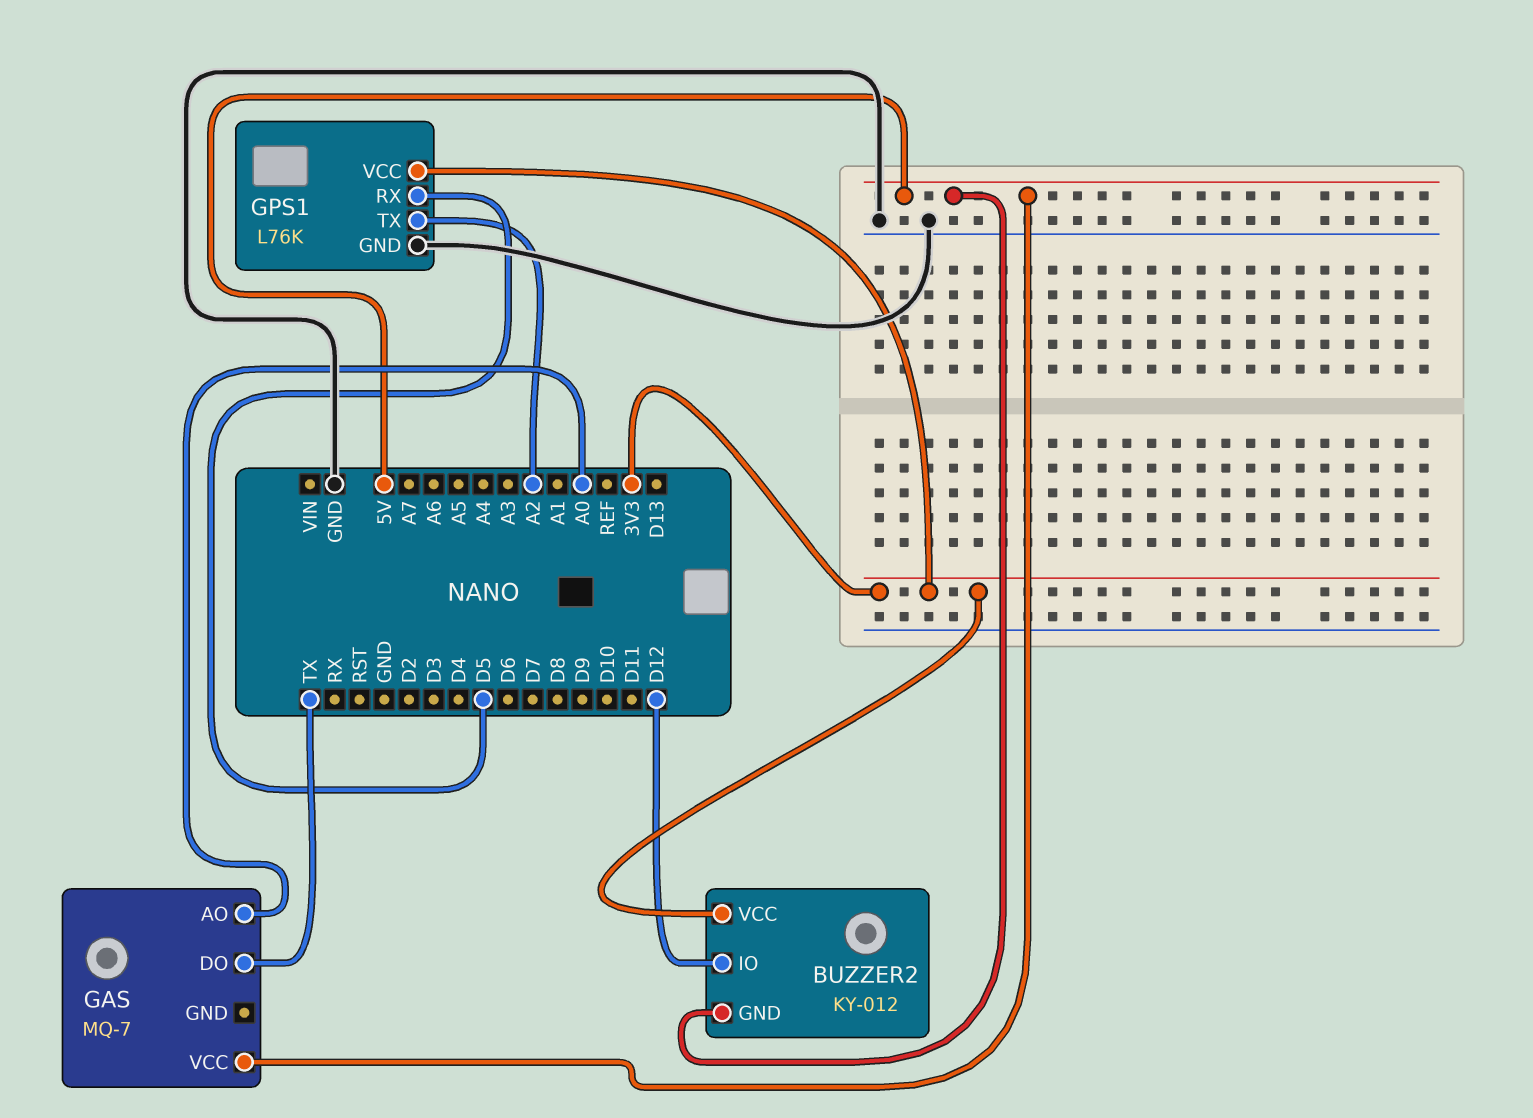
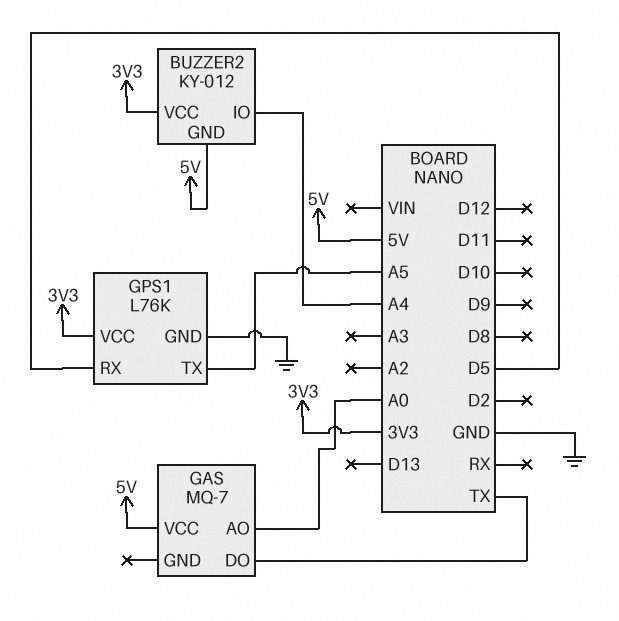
BUZZER2 pin IO: D12 -> A4
GPS1 pin TX: A2 -> A5

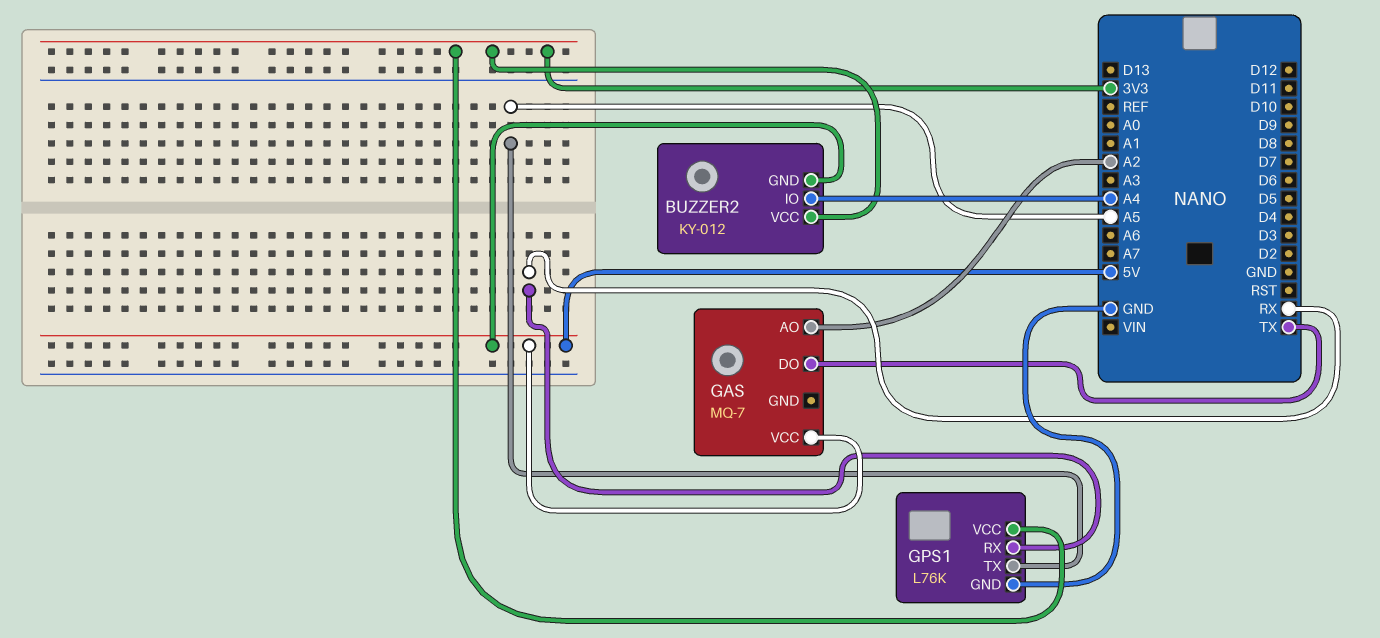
GAS pin AO: A0 -> A2
GPS1 pin RX: D5 -> RX

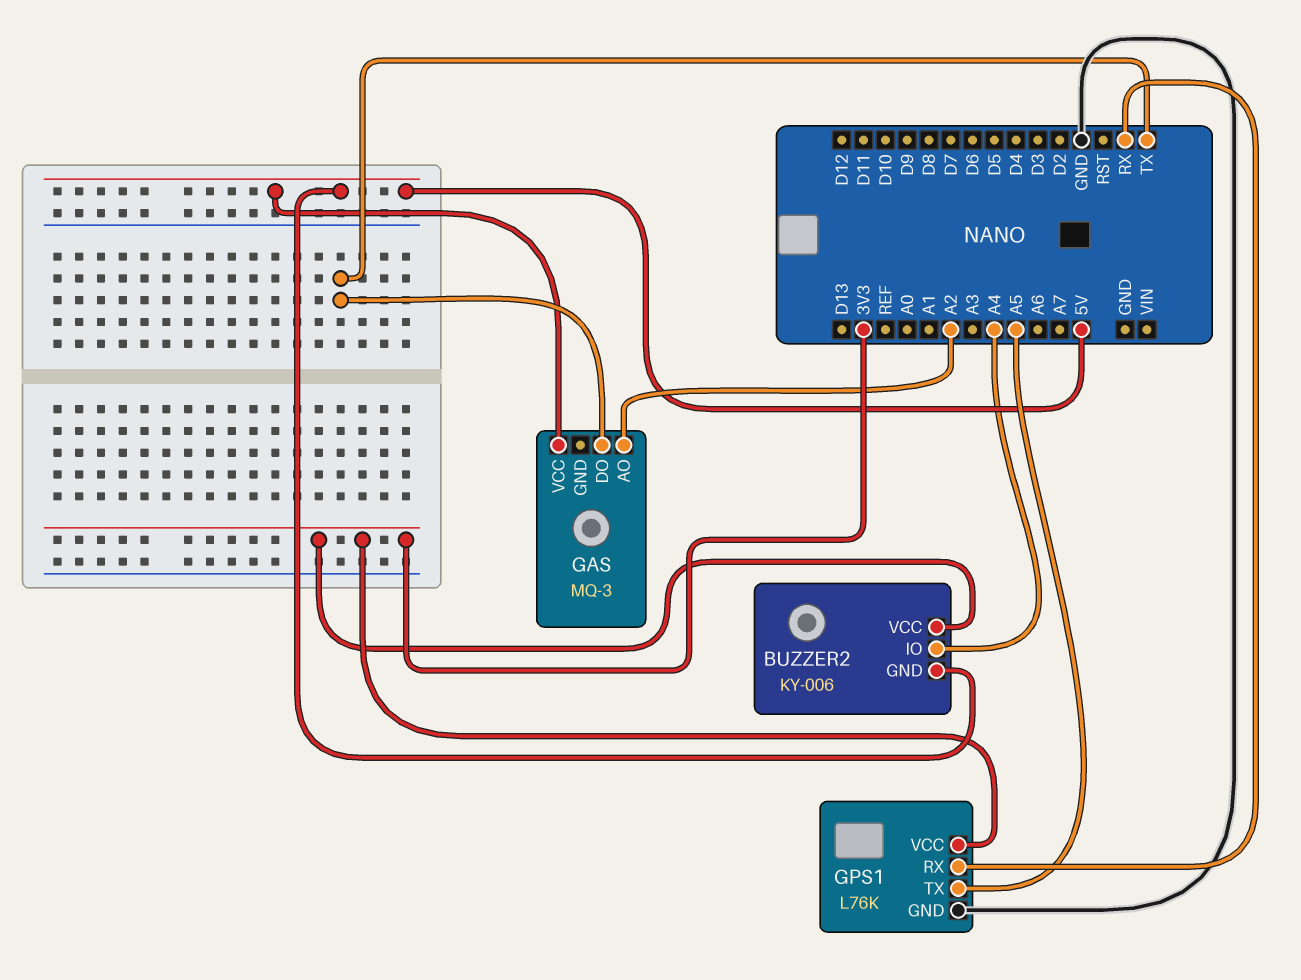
BUZZER2: KY-012 -> KY-006
GAS: MQ-7 -> MQ-3

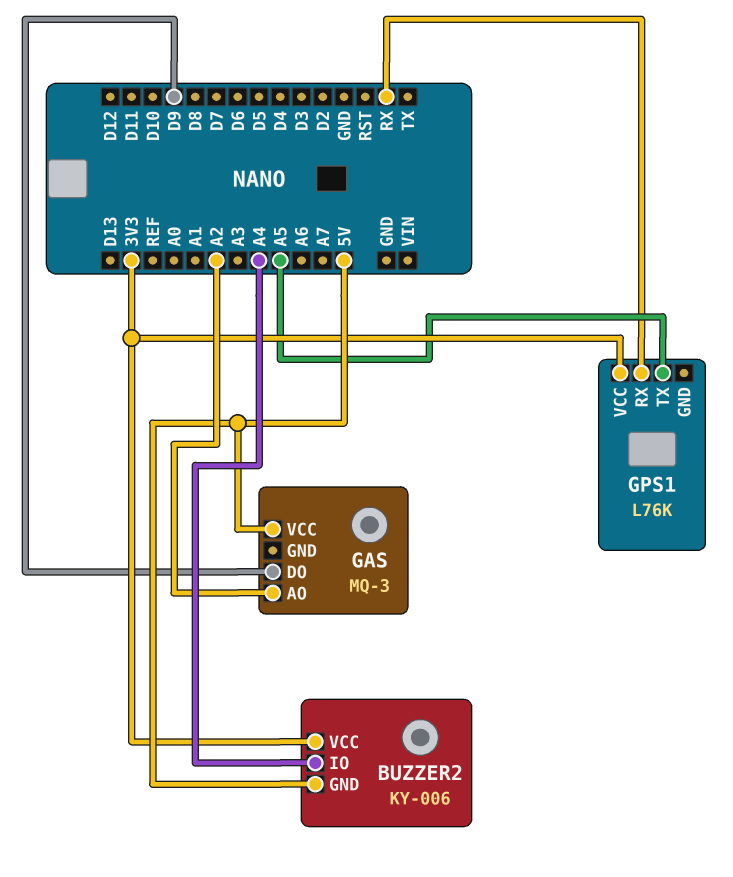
GAS pin DO: TX -> D9
GPS1 pin GND: GND -> none

